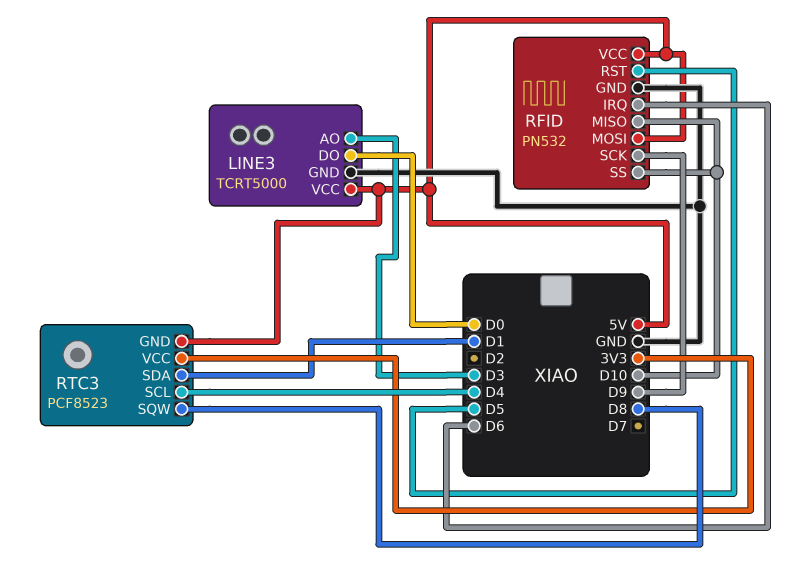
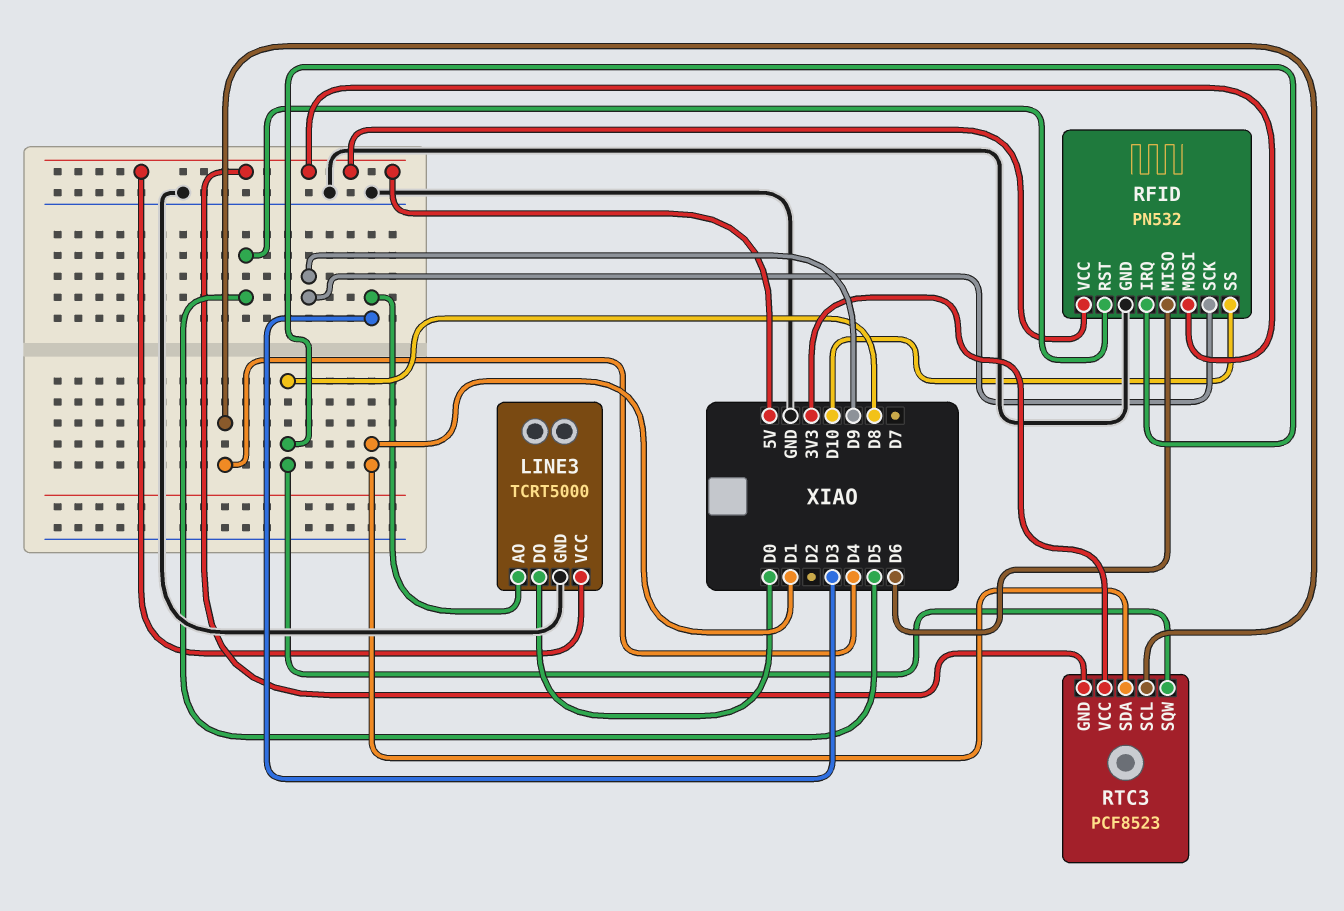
RFID pin IRQ: D6 -> D8
RFID pin MISO: D10 -> D6

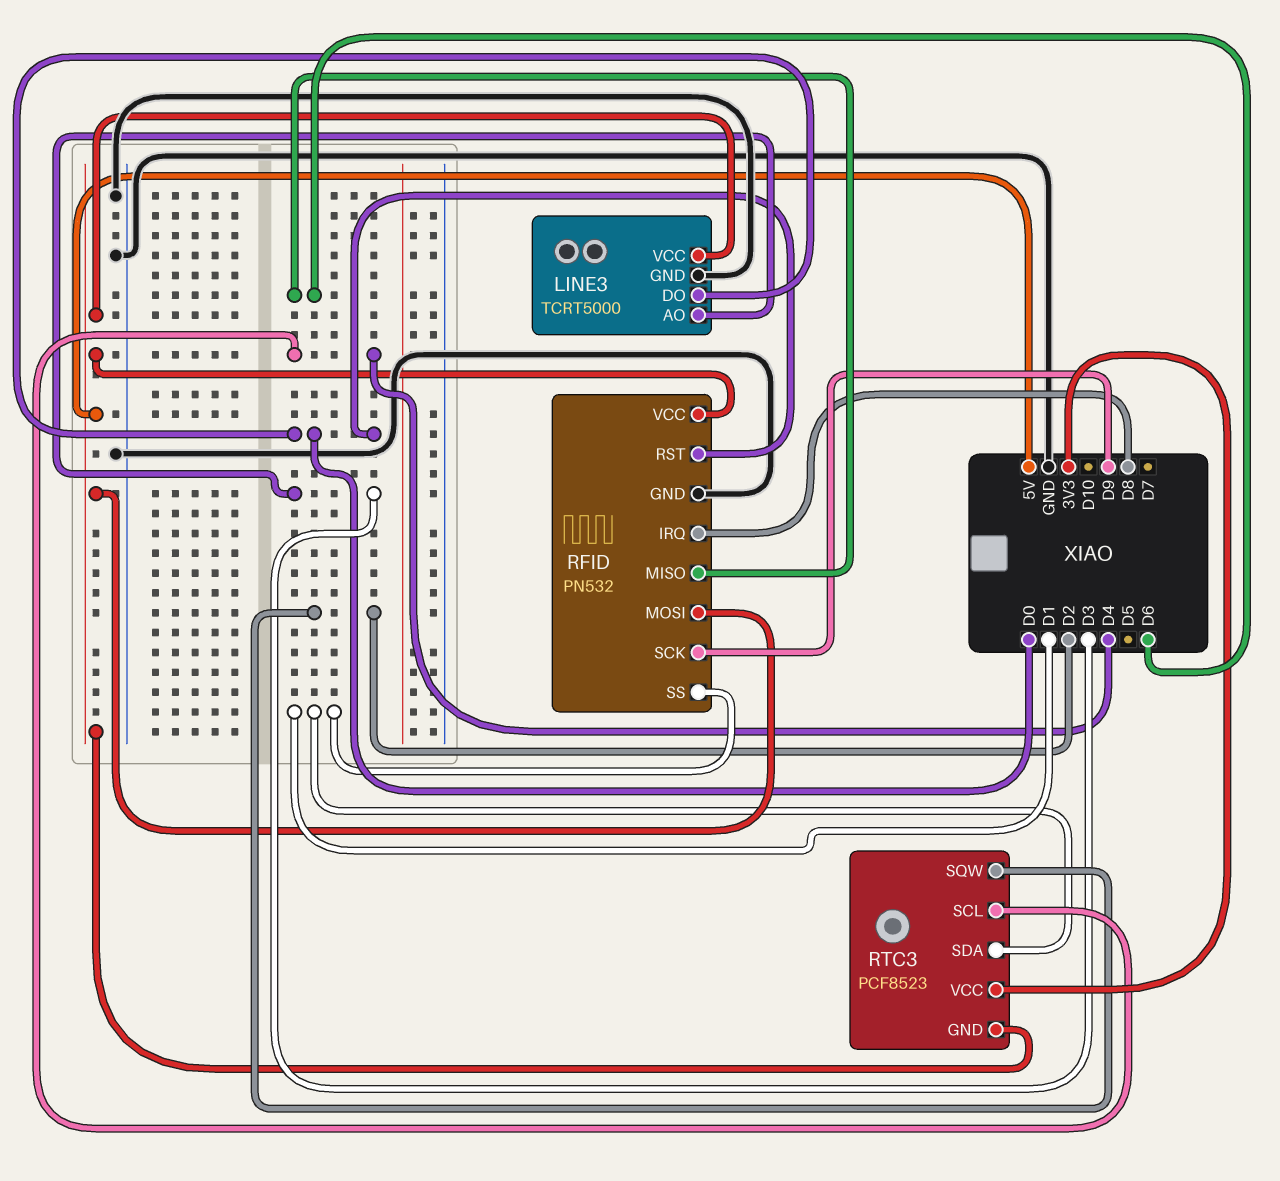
RFID pin RST: D5 -> D0
RFID pin SS: D10 -> D1
RTC3 pin SQW: D8 -> D2

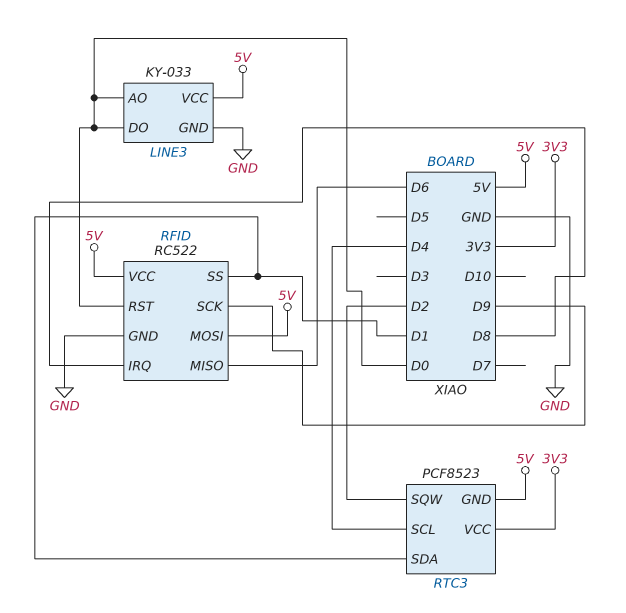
LINE3: TCRT5000 -> KY-033
LINE3 pin AO: D3 -> D0
RFID: PN532 -> RC522

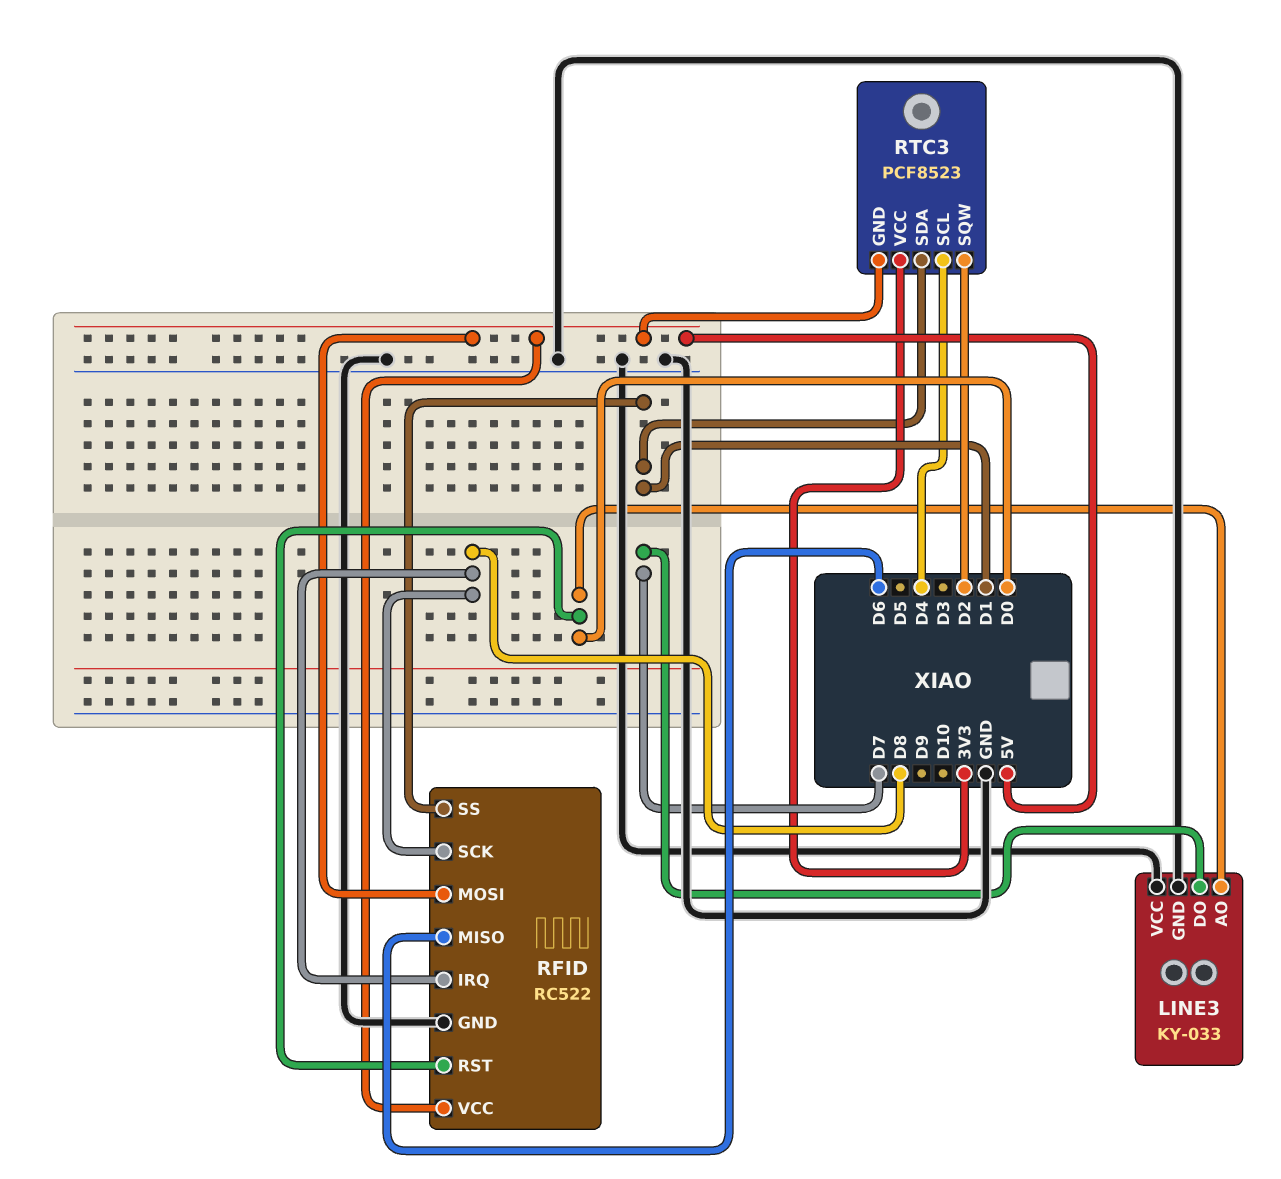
LINE3 pin DO: D0 -> D7
LINE3 pin VCC: 5V -> GND
RFID pin SCK: D9 -> D8

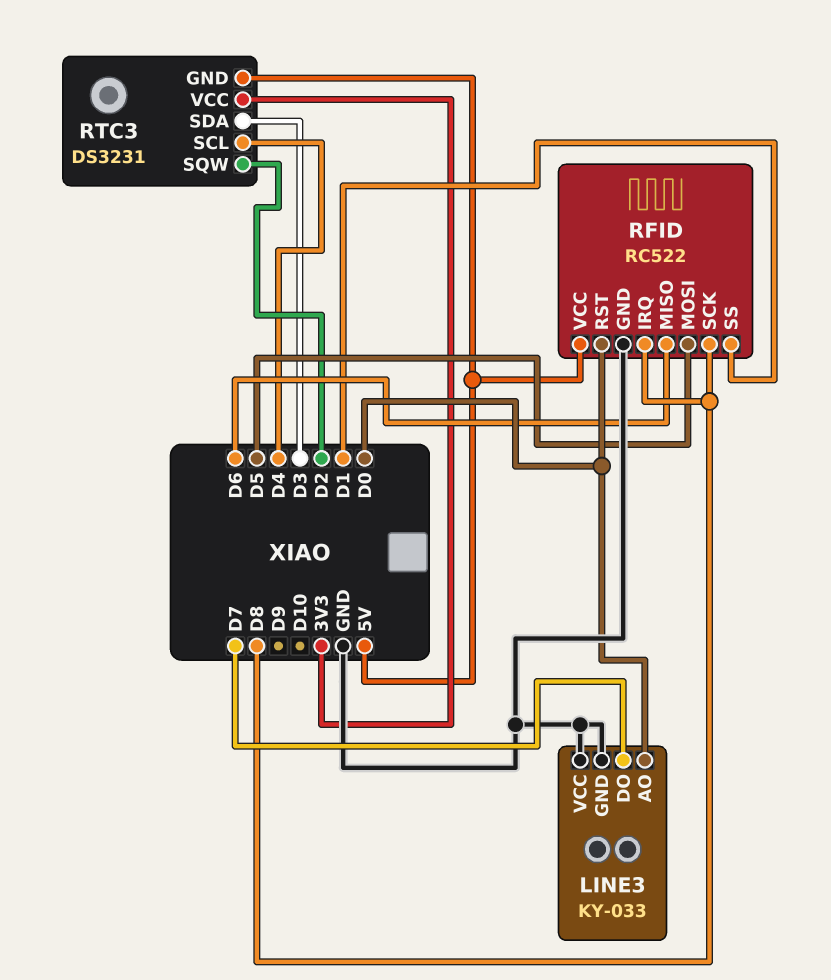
RFID pin MOSI: 5V -> D5
RTC3: PCF8523 -> DS3231
RTC3 pin SDA: D1 -> D3

